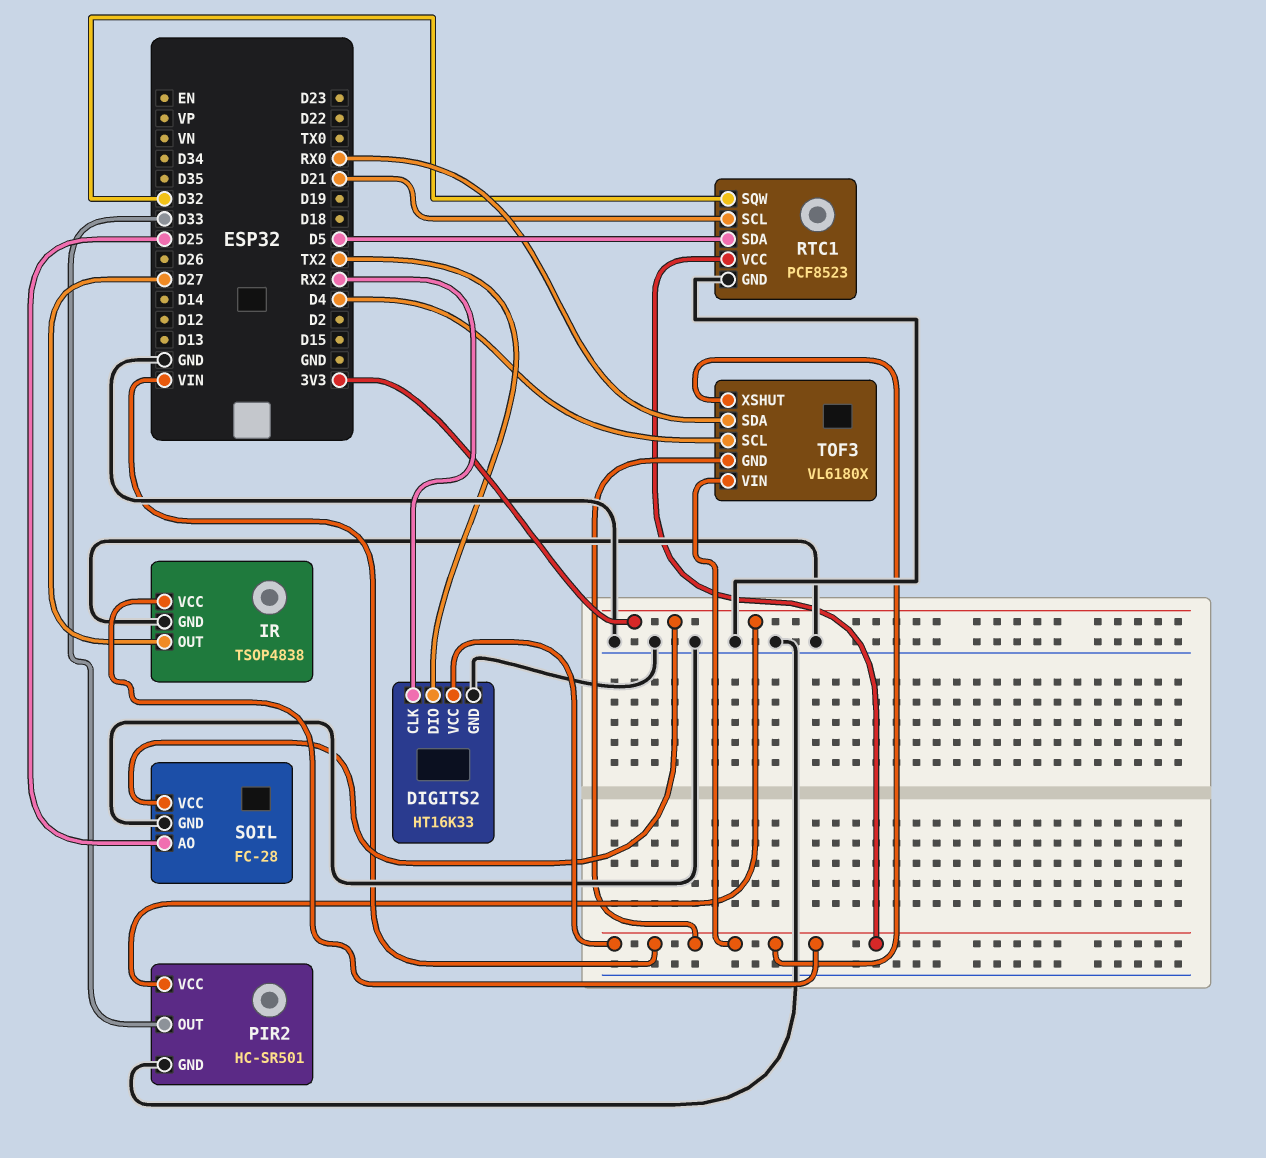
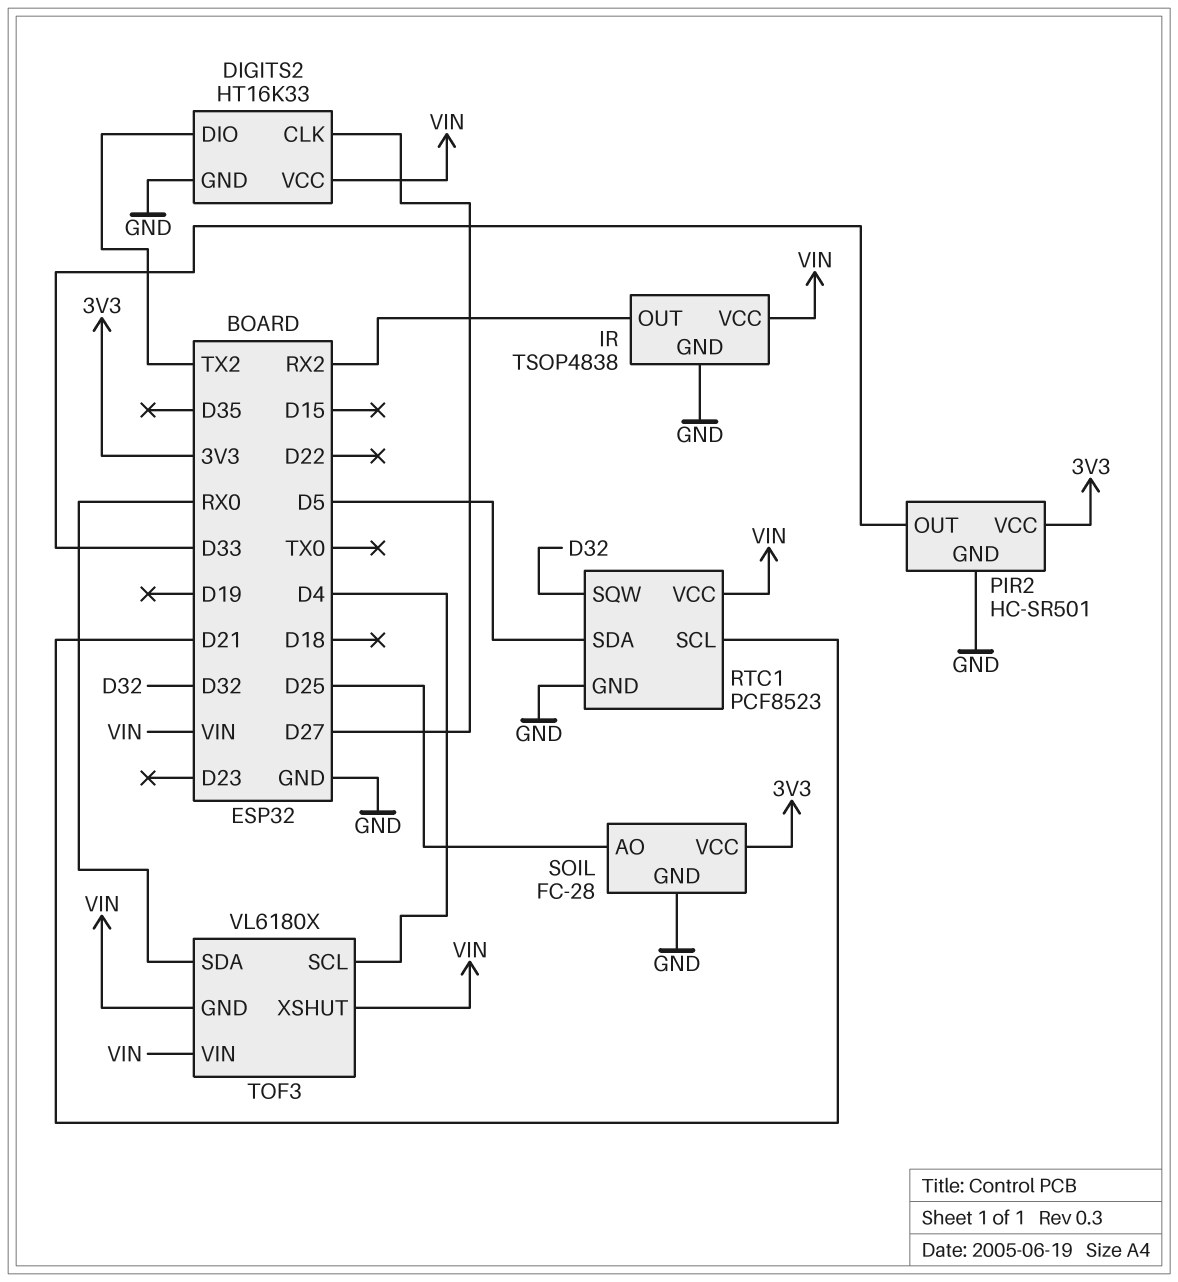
DIGITS2 pin CLK: RX2 -> D27
IR pin OUT: D27 -> RX2

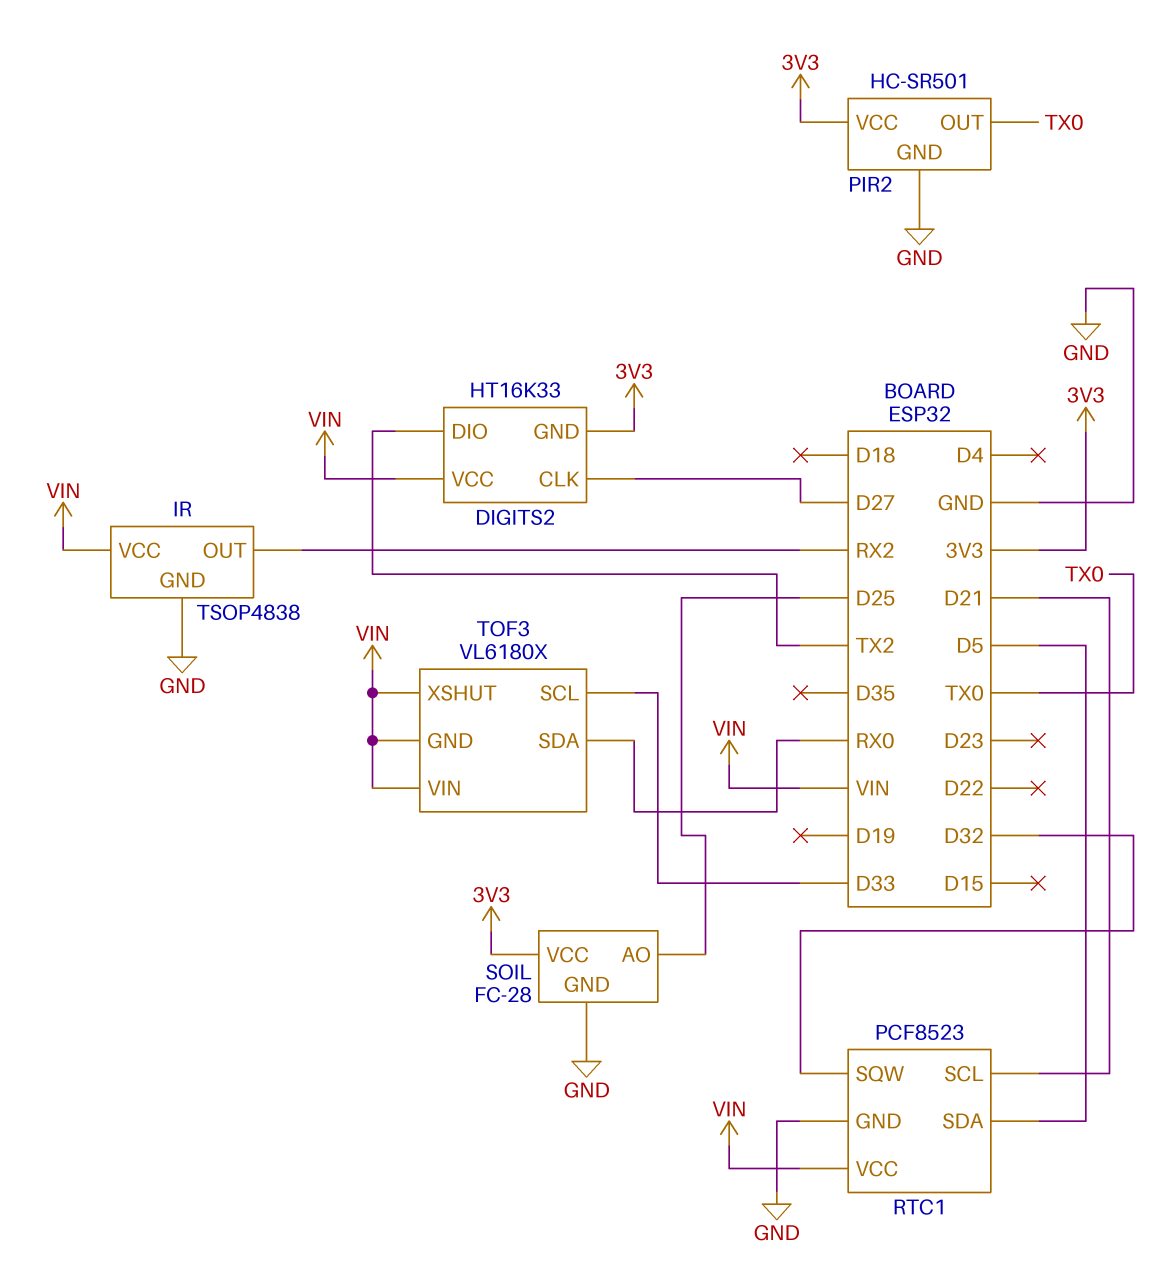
DIGITS2 pin GND: GND -> 3V3
PIR2 pin OUT: D33 -> TX0
TOF3 pin SCL: D4 -> D33

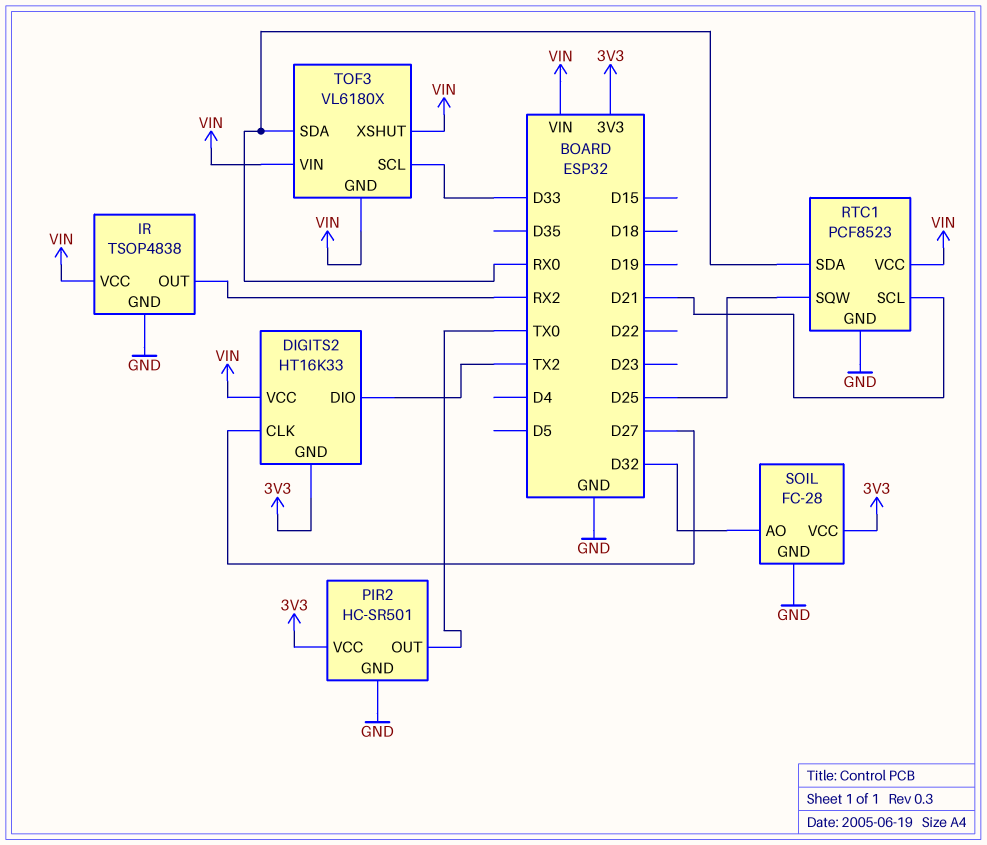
RTC1 pin SDA: D5 -> RX0
RTC1 pin SQW: D32 -> D25
SOIL pin AO: D25 -> D32

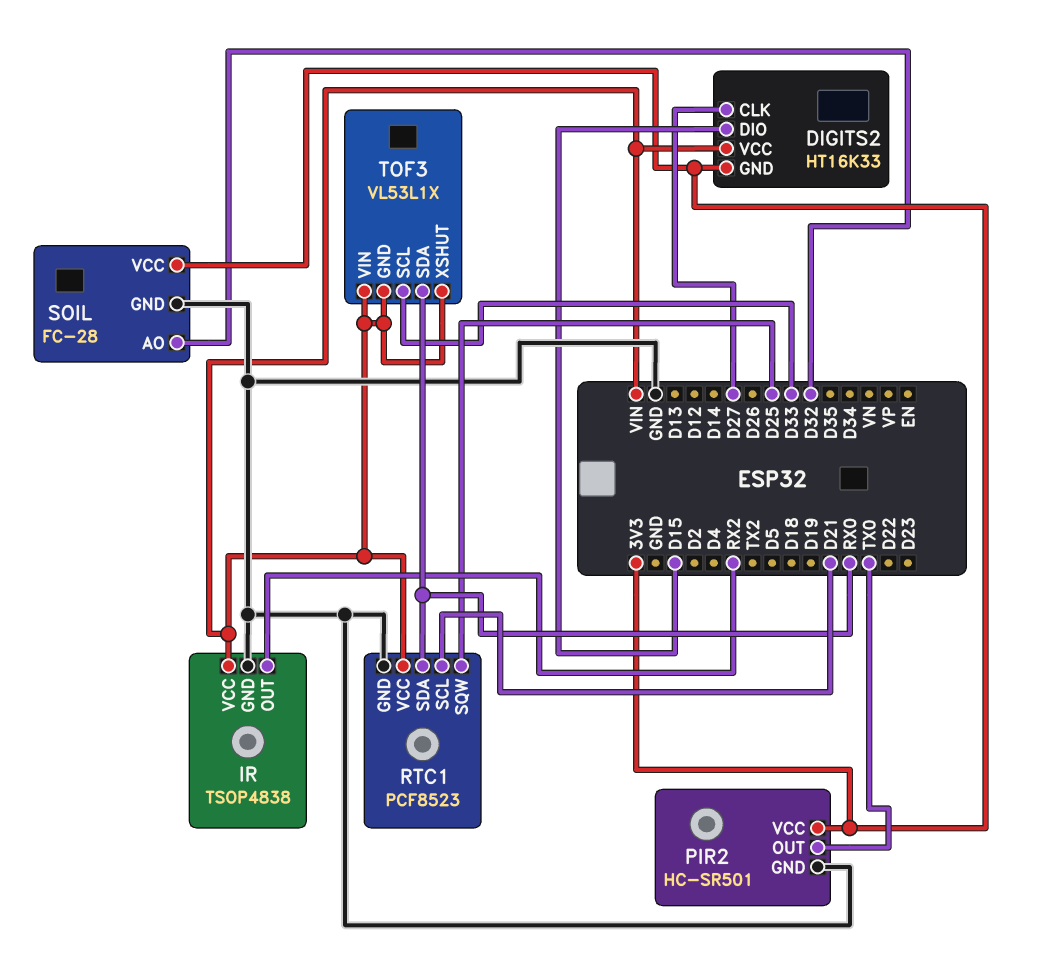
DIGITS2 pin DIO: TX2 -> D15
TOF3: VL6180X -> VL53L1X

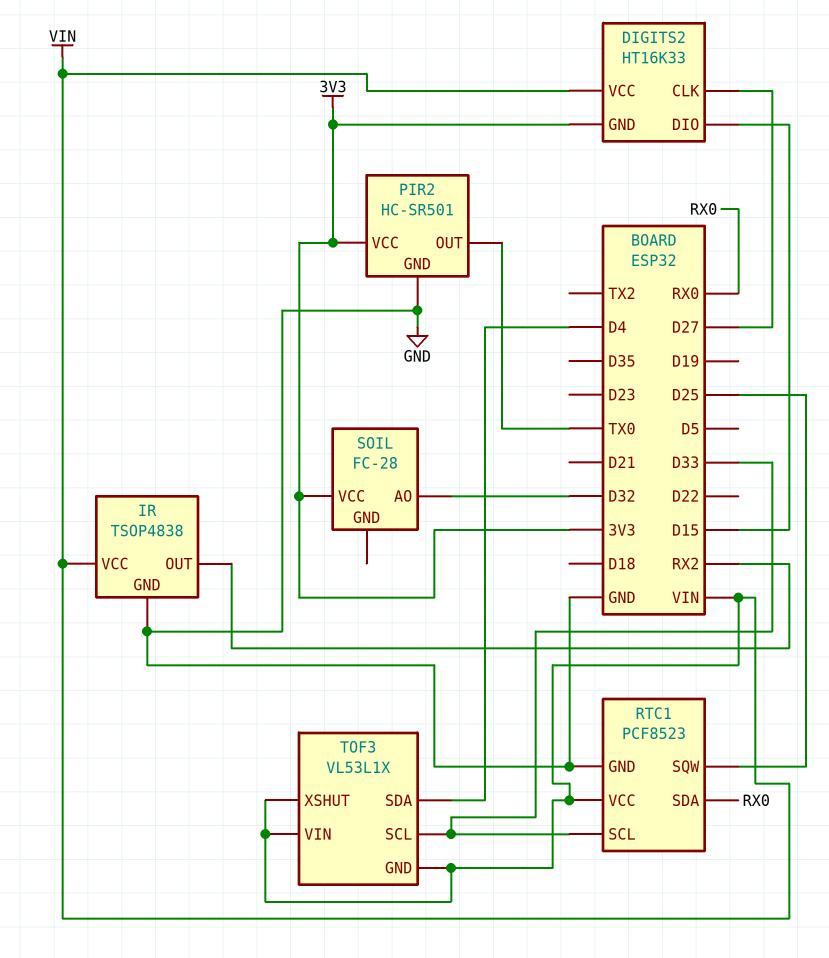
RTC1 pin SCL: D21 -> D33
SOIL pin GND: GND -> none
TOF3 pin SDA: RX0 -> D4

